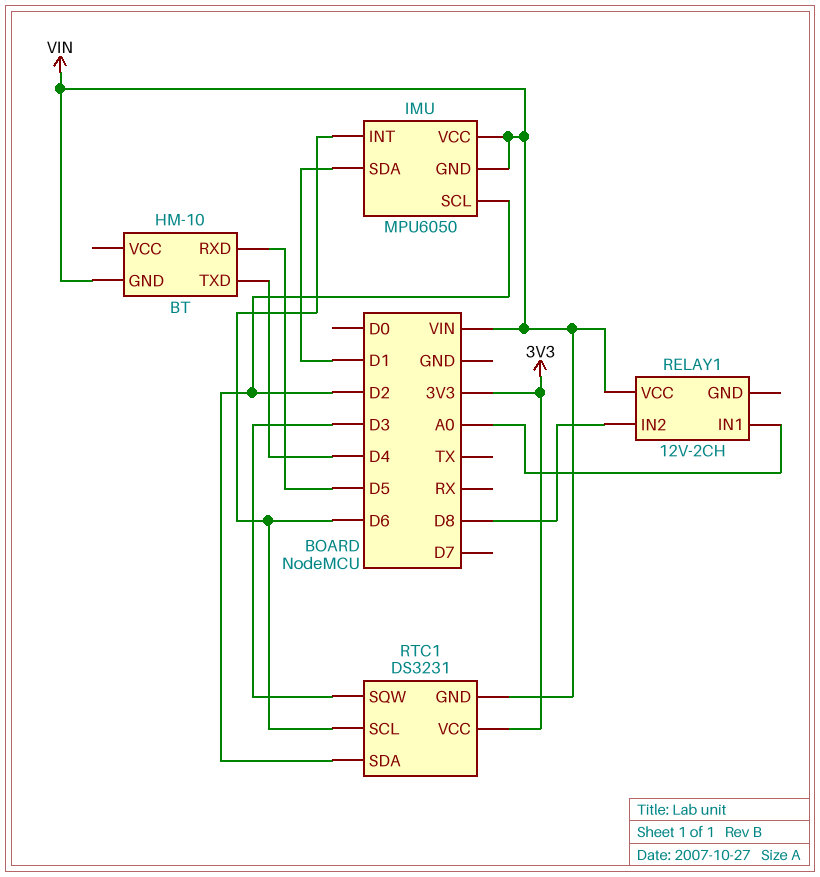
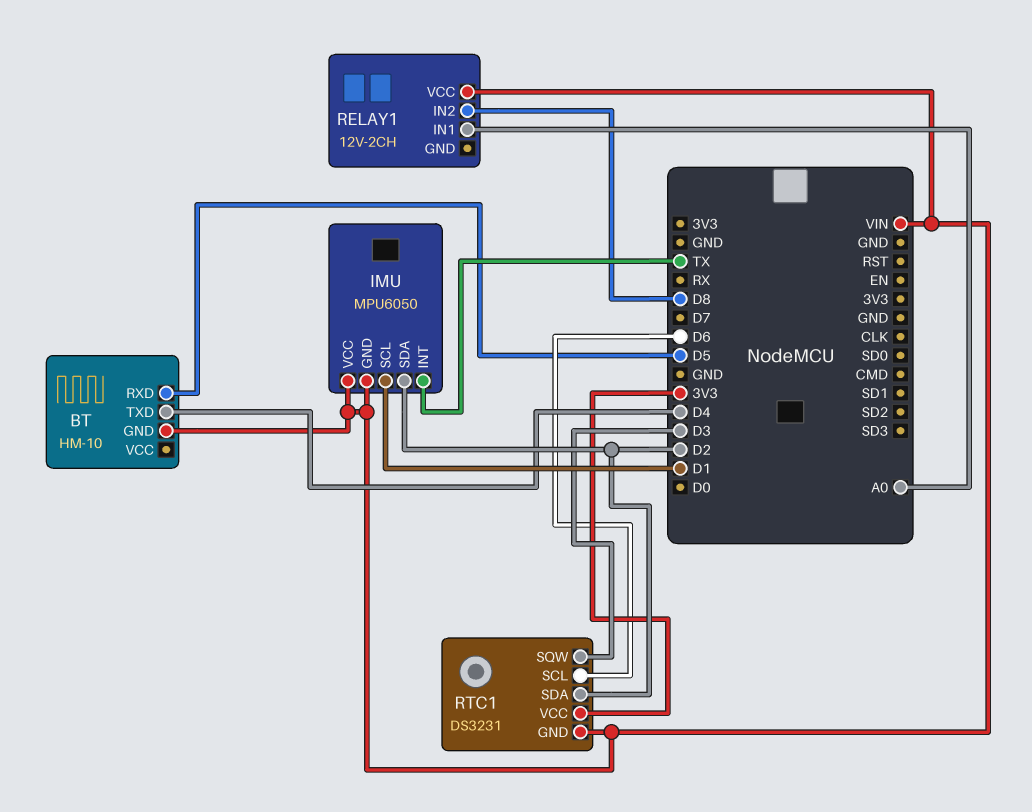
IMU pin INT: D6 -> TX
IMU pin SCL: D2 -> D1
IMU pin SDA: D1 -> D2

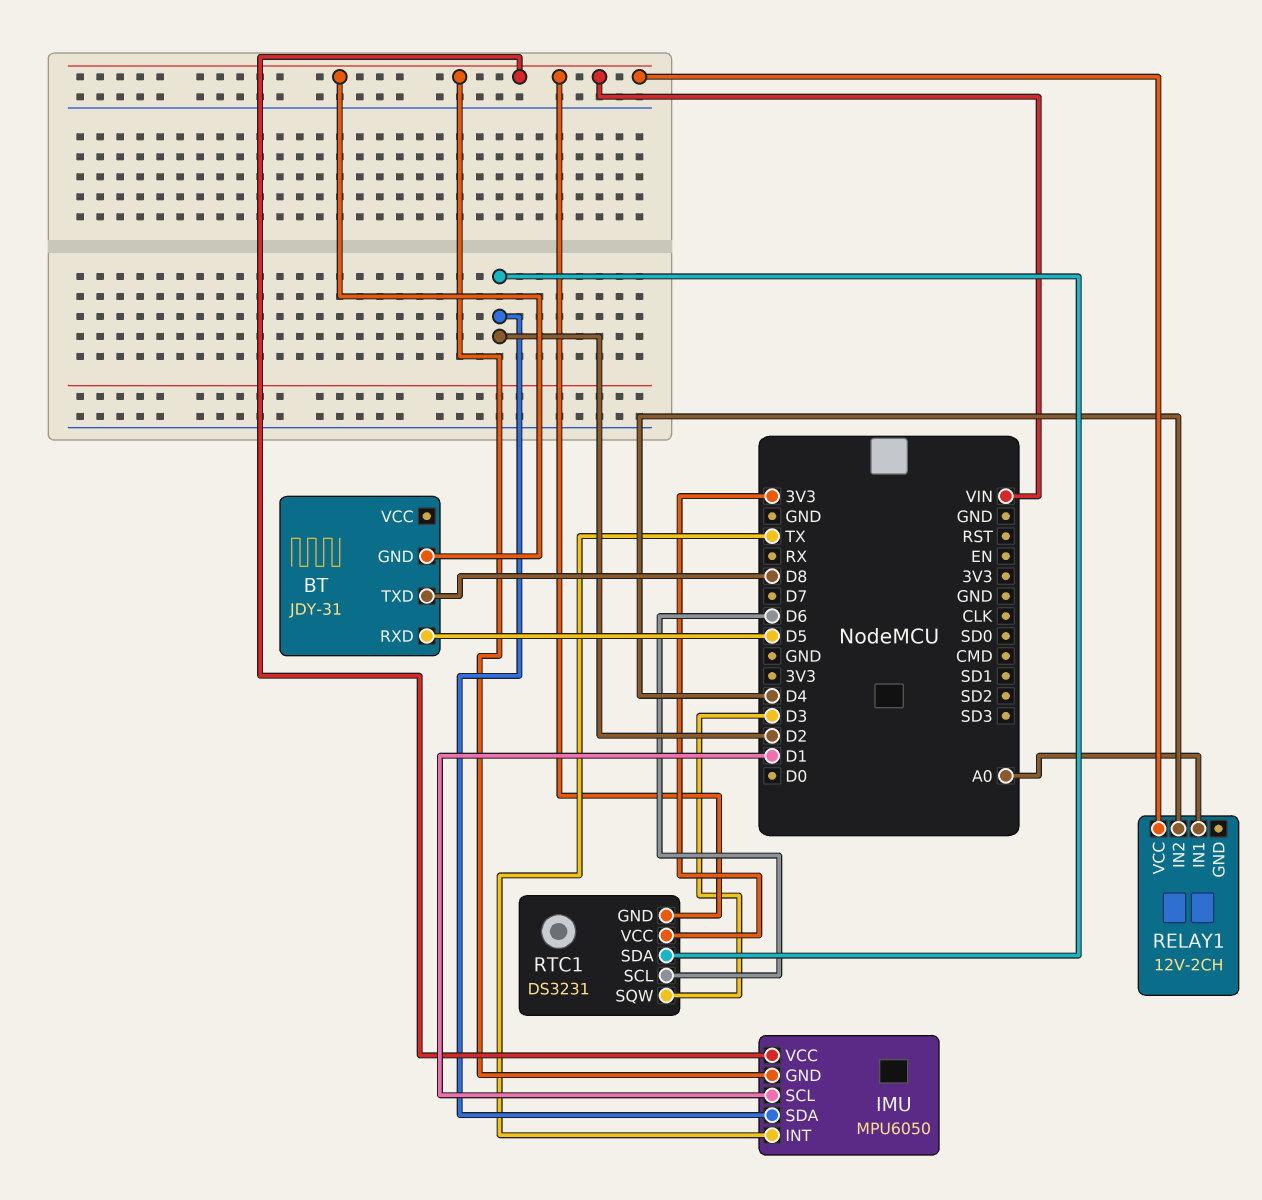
BT: HM-10 -> JDY-31
BT pin TXD: D4 -> D8
RELAY1 pin IN2: D8 -> D4

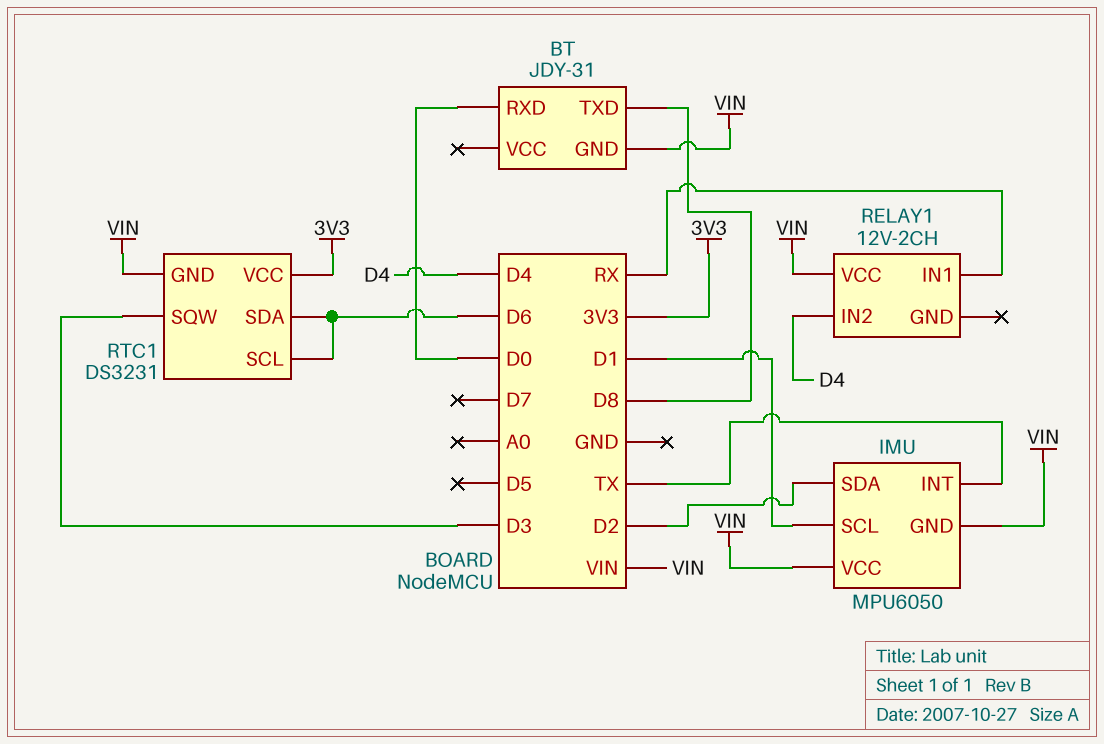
BT pin RXD: D5 -> D0
RELAY1 pin IN1: A0 -> RX
RTC1 pin SDA: D2 -> D6

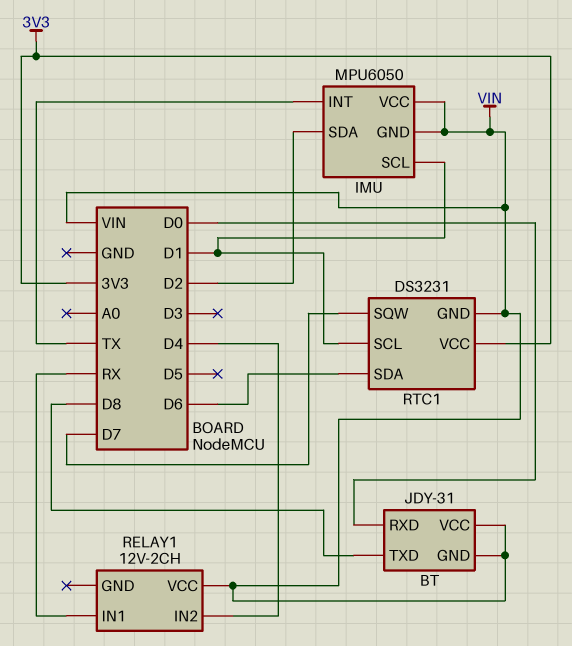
BT pin VCC: none -> VIN
RTC1 pin SCL: D6 -> D1
RTC1 pin SQW: D3 -> D7

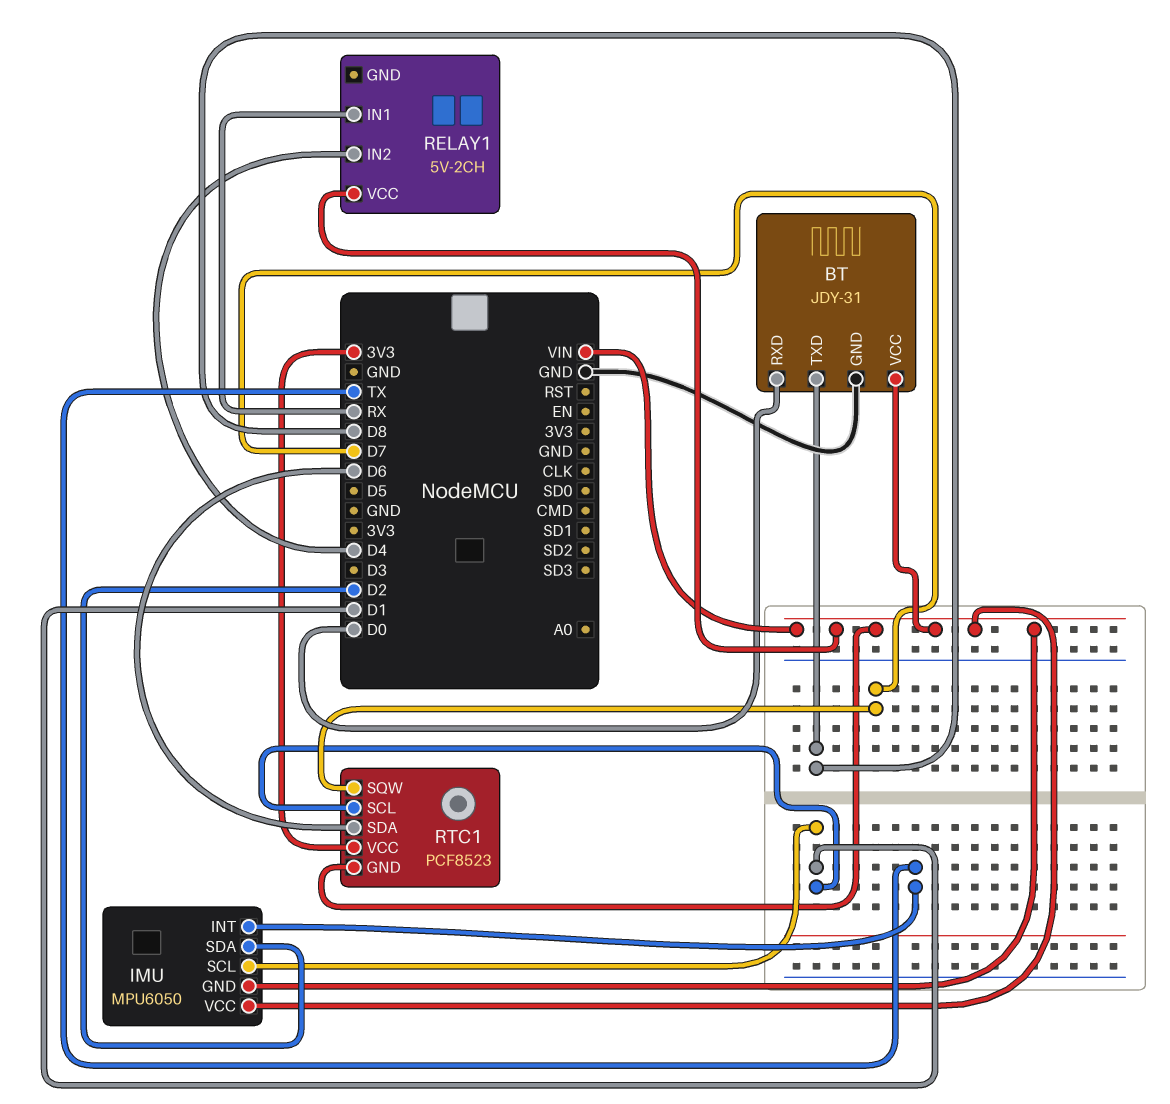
BT pin GND: VIN -> GND
RELAY1: 12V-2CH -> 5V-2CH
RTC1: DS3231 -> PCF8523

